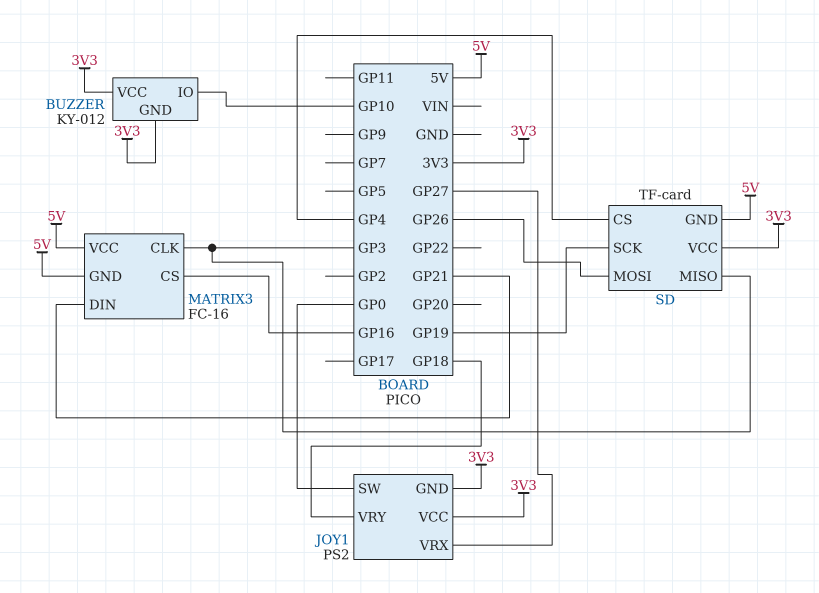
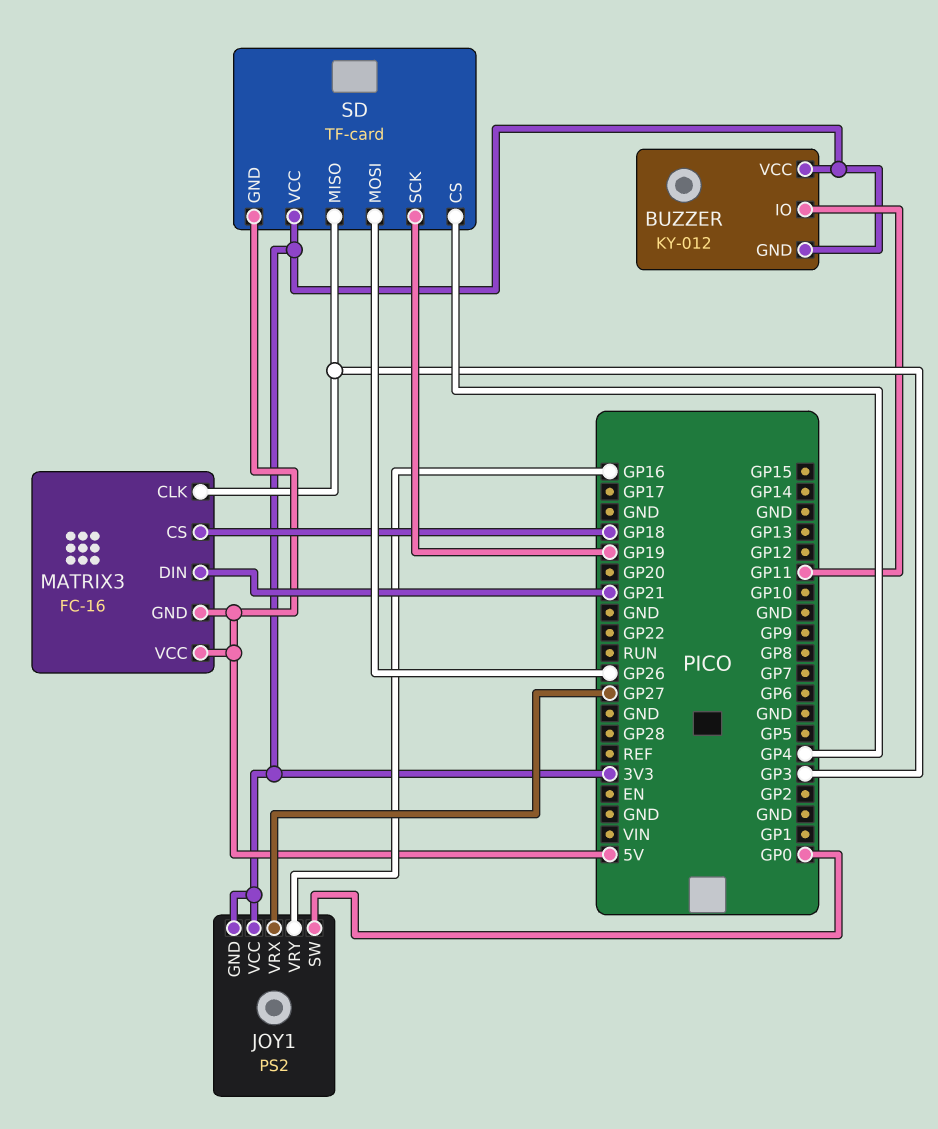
BUZZER pin IO: GP10 -> GP11
JOY1 pin VRY: GP18 -> GP16
MATRIX3 pin CS: GP16 -> GP18

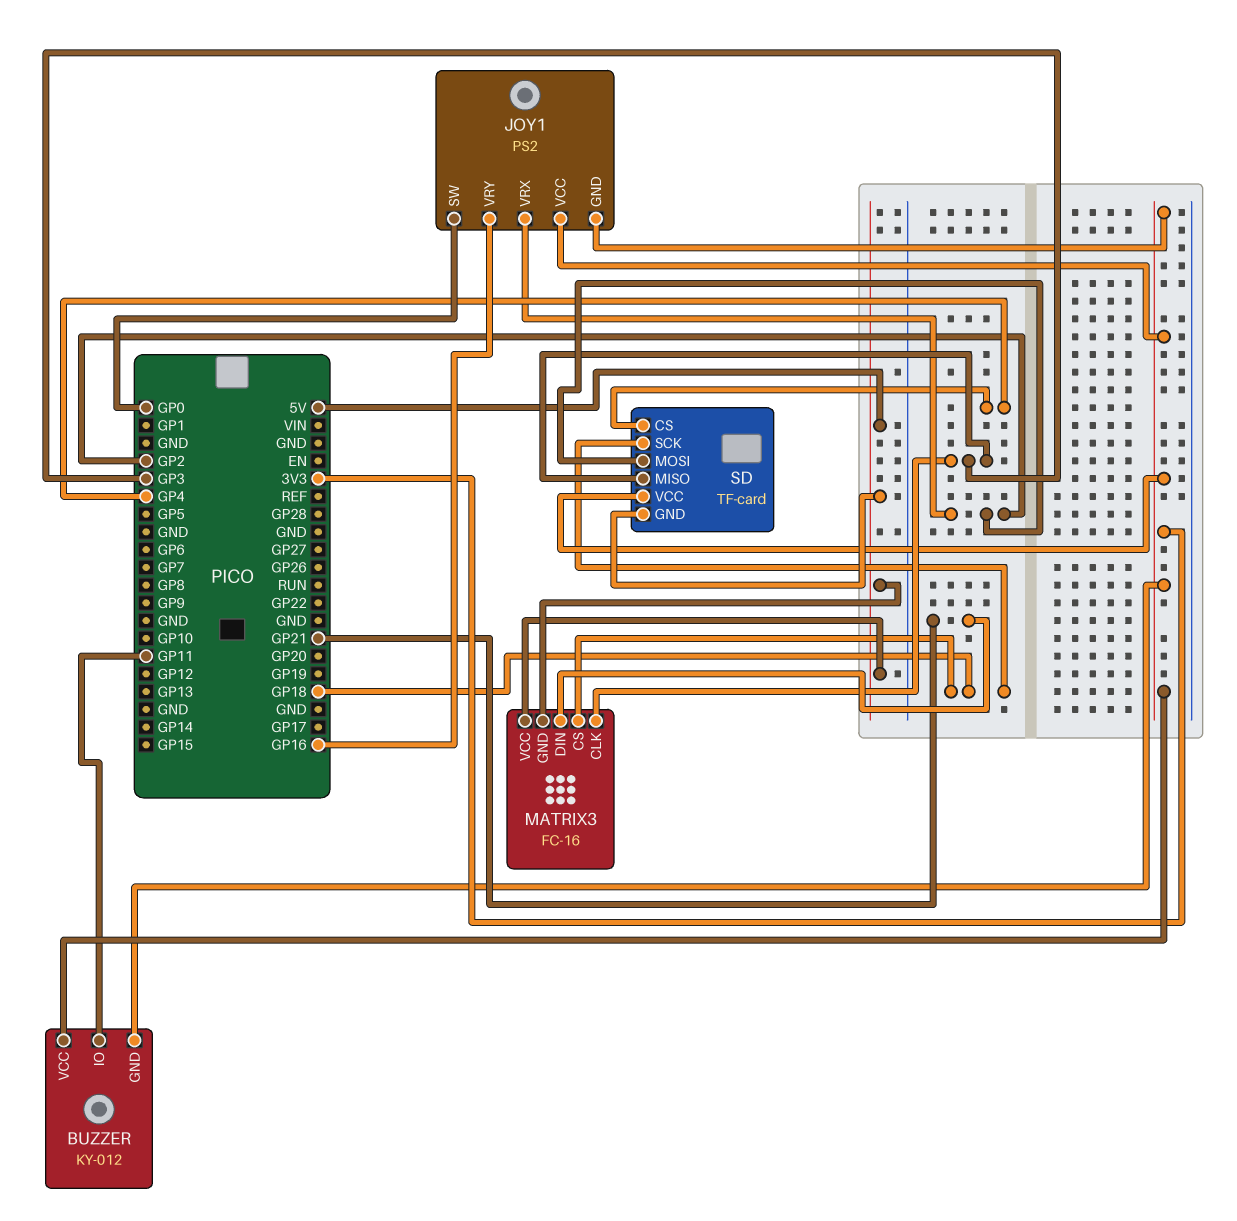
JOY1 pin VRX: GP27 -> GP2
SD pin MOSI: GP26 -> GP2
SD pin SCK: GP19 -> GP18

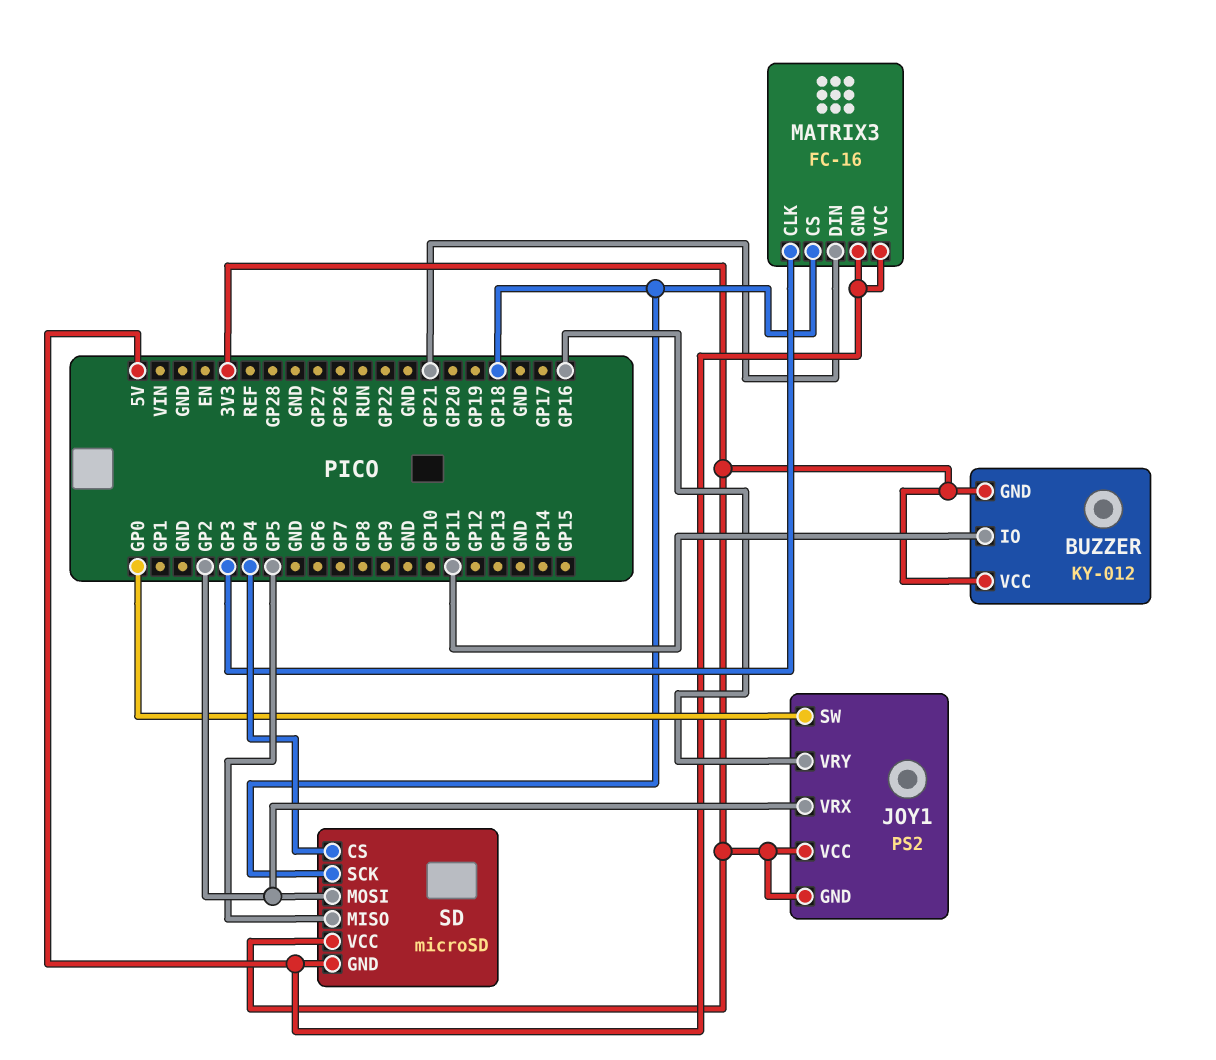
SD: TF-card -> microSD
SD pin MISO: GP3 -> GP5

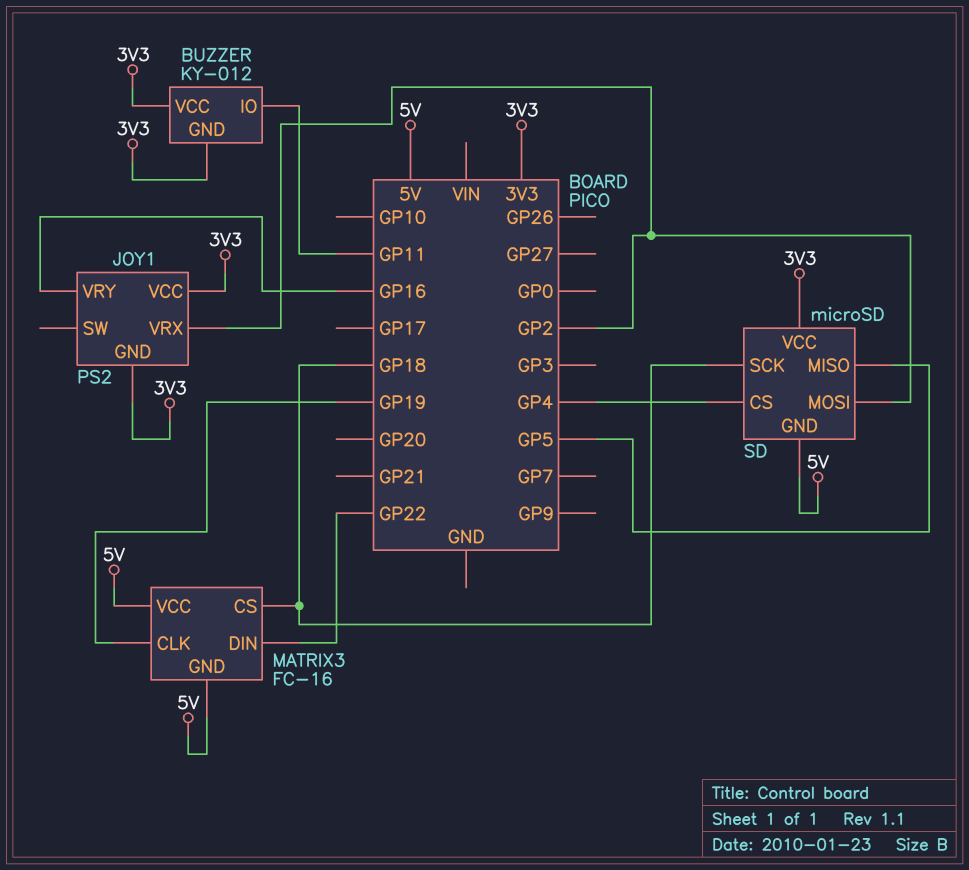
JOY1 pin SW: GP0 -> none
MATRIX3 pin CLK: GP3 -> GP19
MATRIX3 pin DIN: GP21 -> GP22

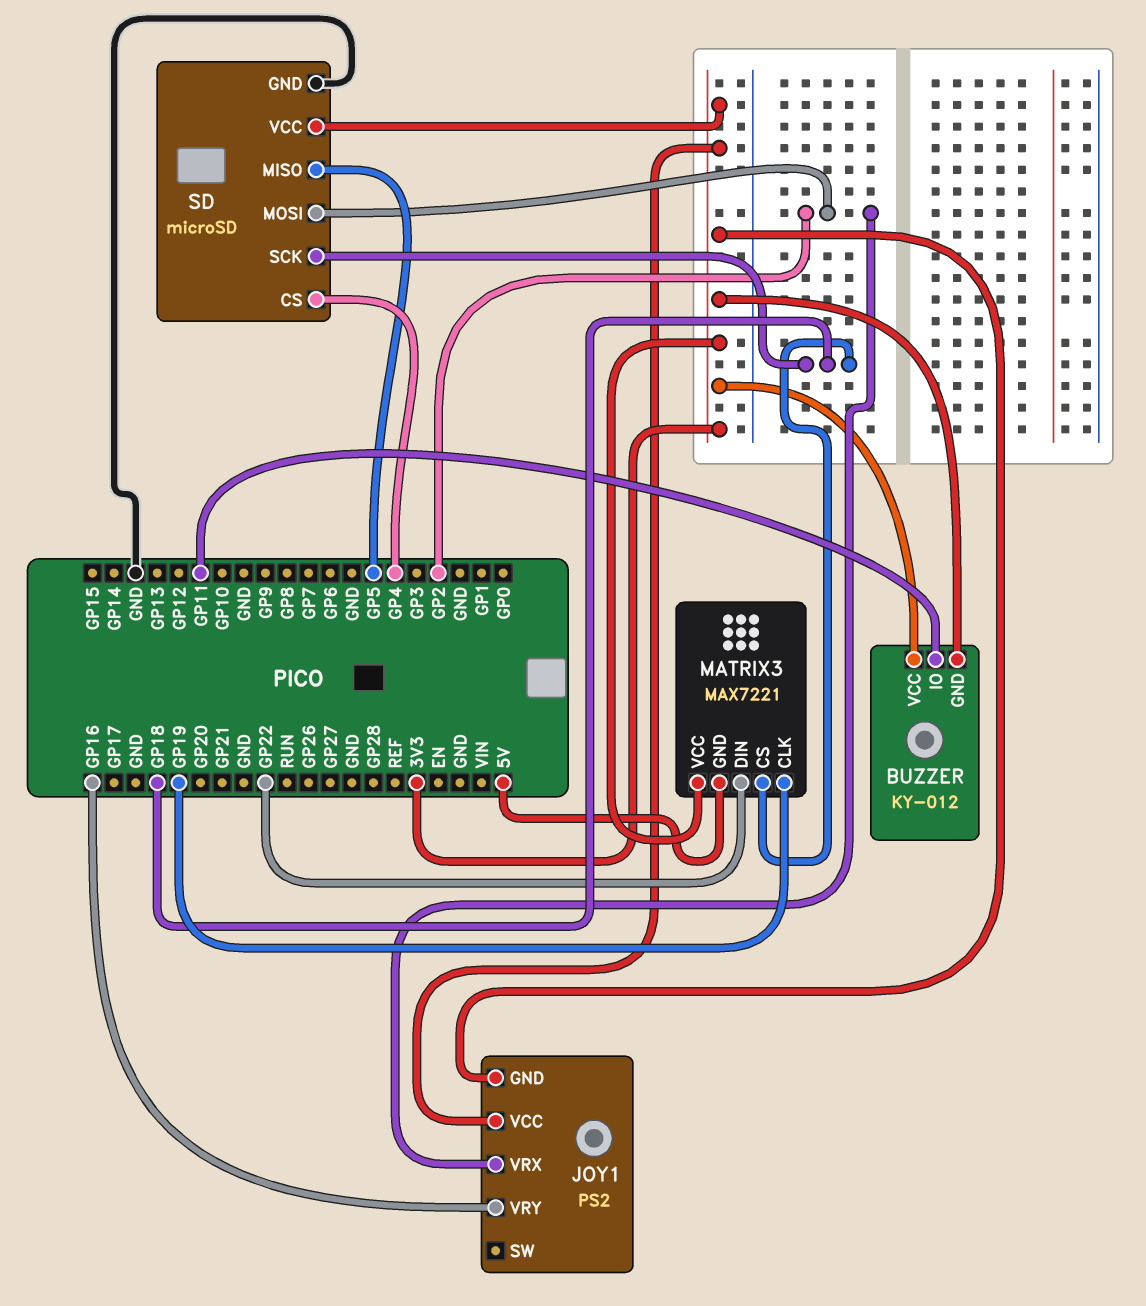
MATRIX3: FC-16 -> MAX7221
MATRIX3 pin VCC: 5V -> 3V3
SD pin GND: 5V -> GND

